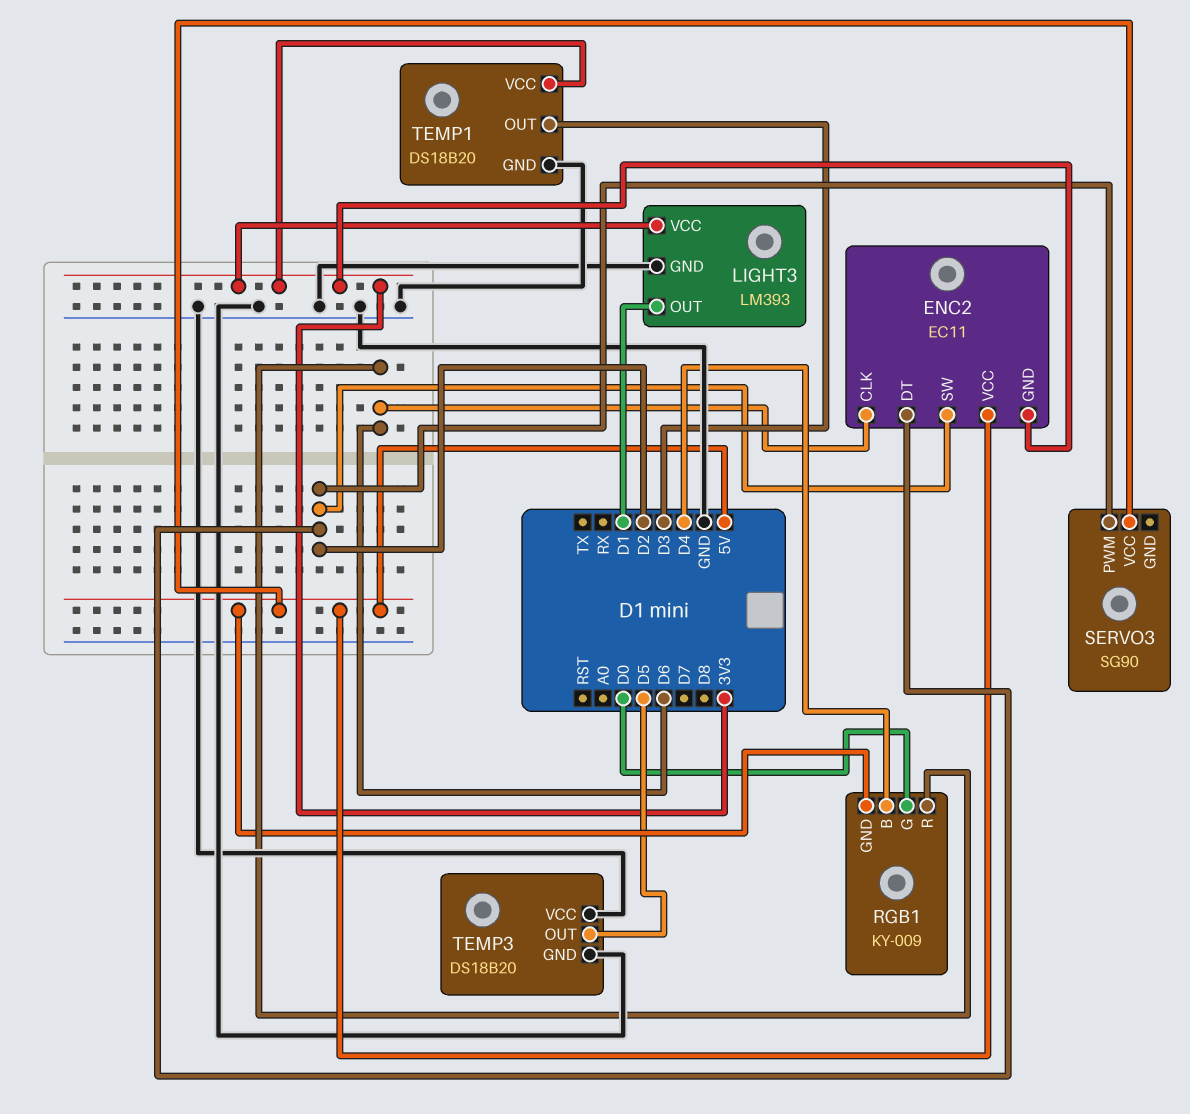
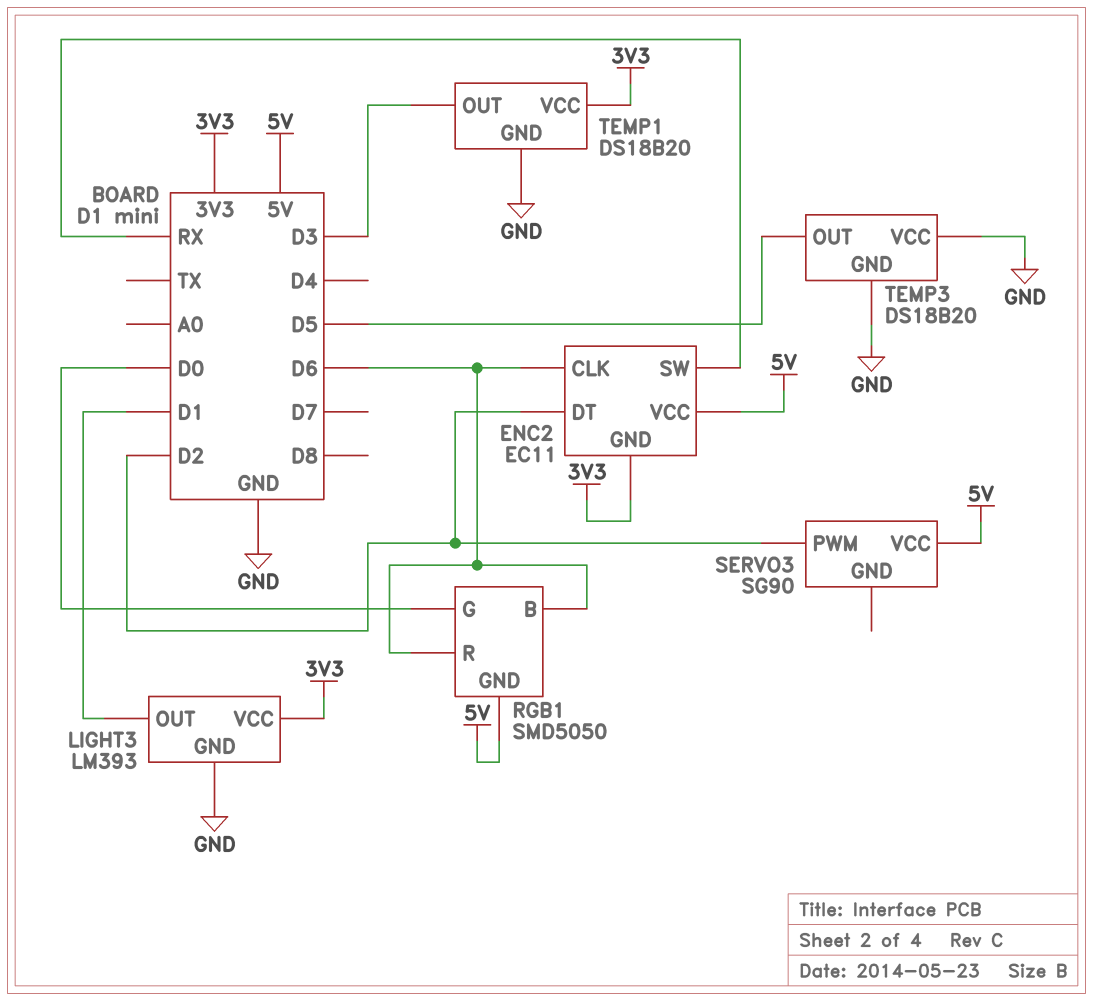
ENC2 pin SW: D2 -> RX
RGB1: KY-009 -> SMD5050
RGB1 pin B: D4 -> D6

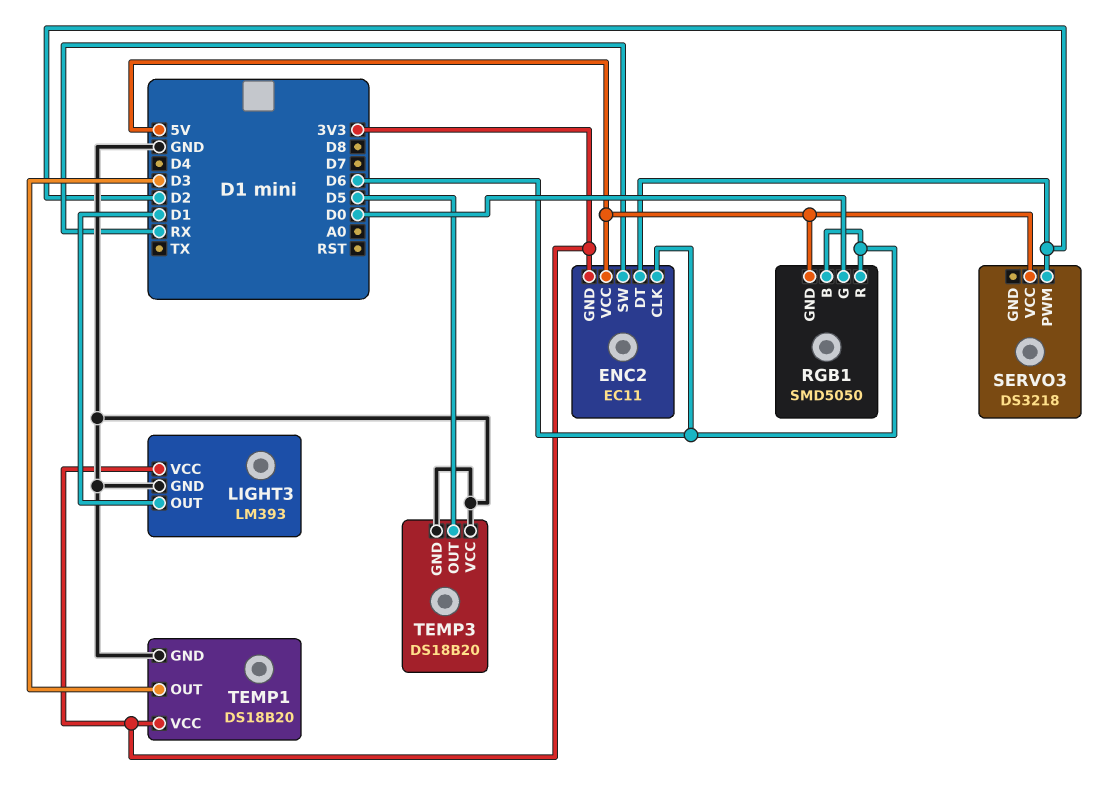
SERVO3: SG90 -> DS3218

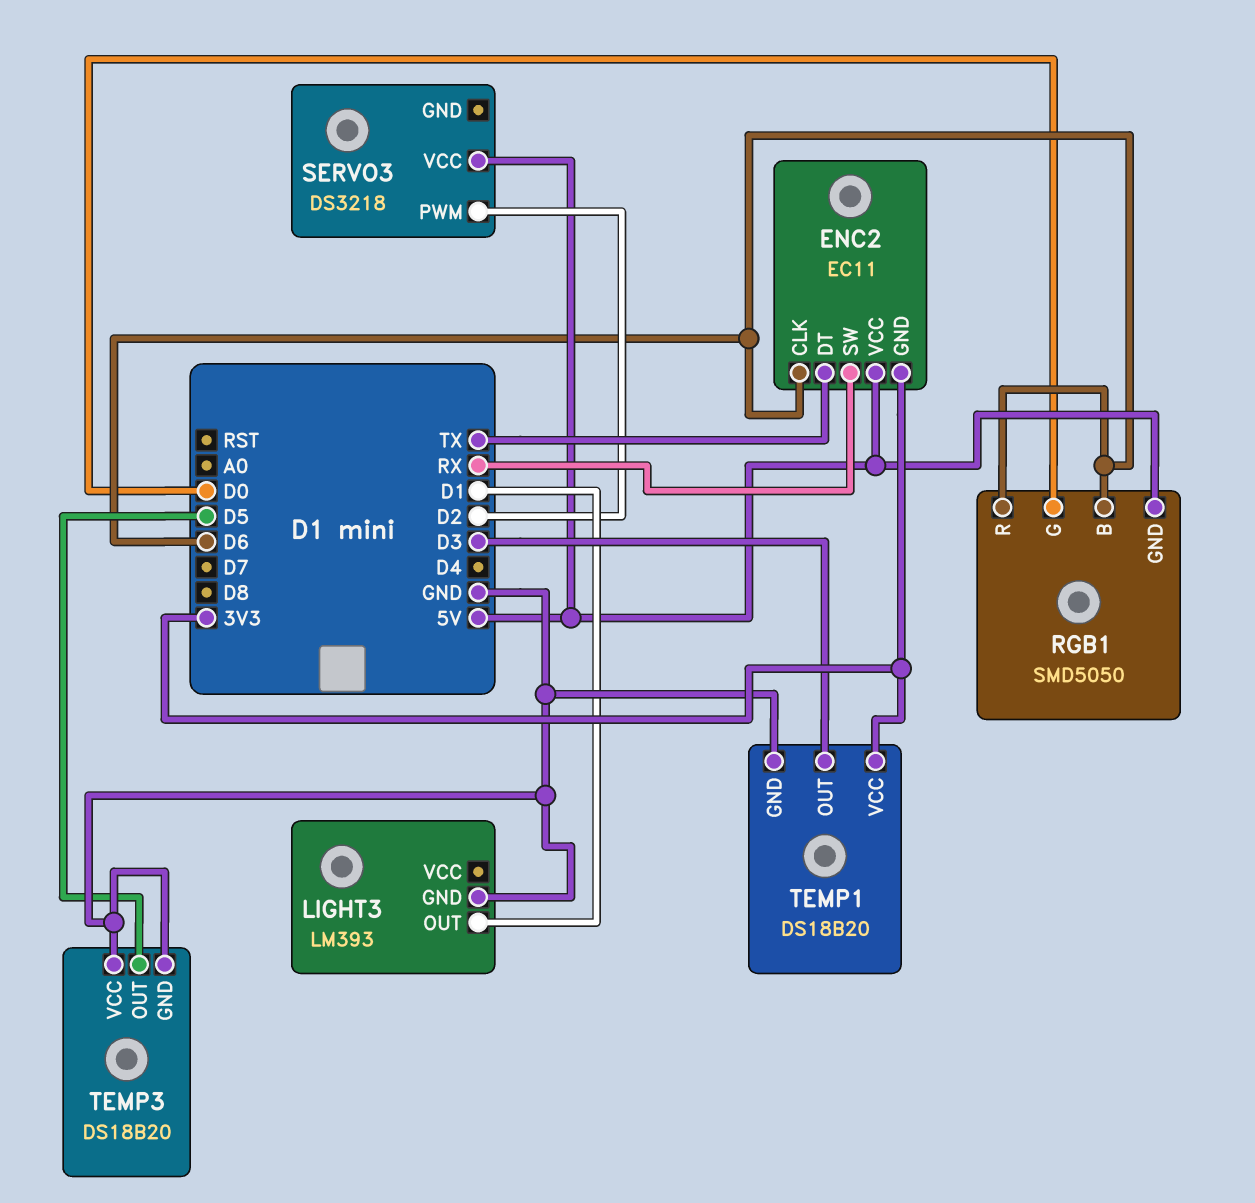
ENC2 pin DT: D2 -> TX
LIGHT3 pin VCC: 3V3 -> none

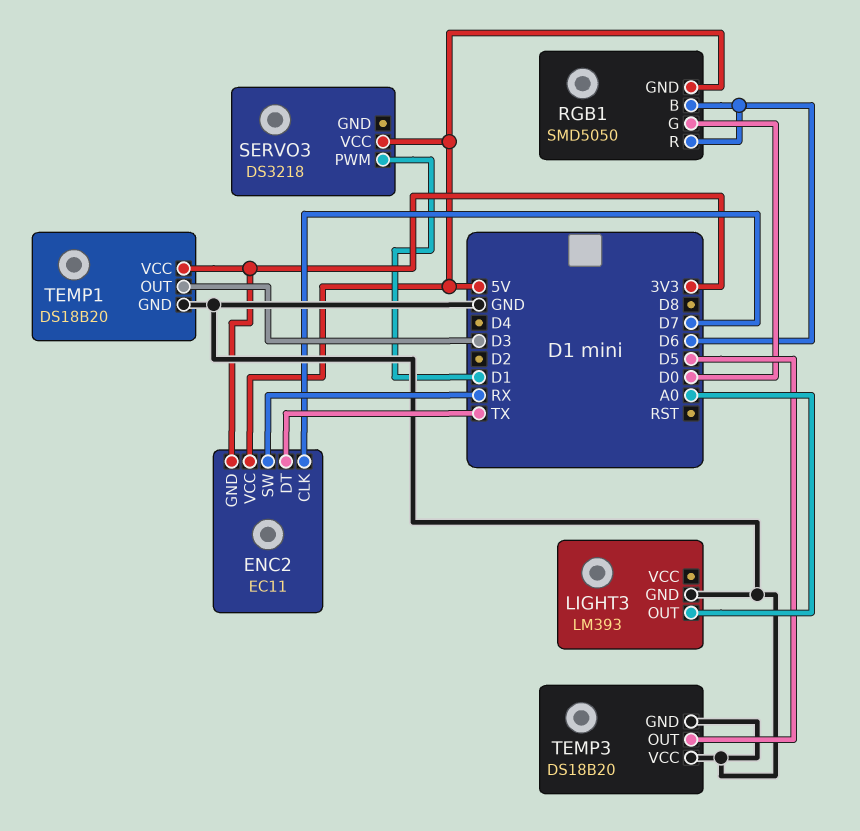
ENC2 pin CLK: D6 -> D7
LIGHT3 pin OUT: D1 -> A0
SERVO3 pin PWM: D2 -> D1

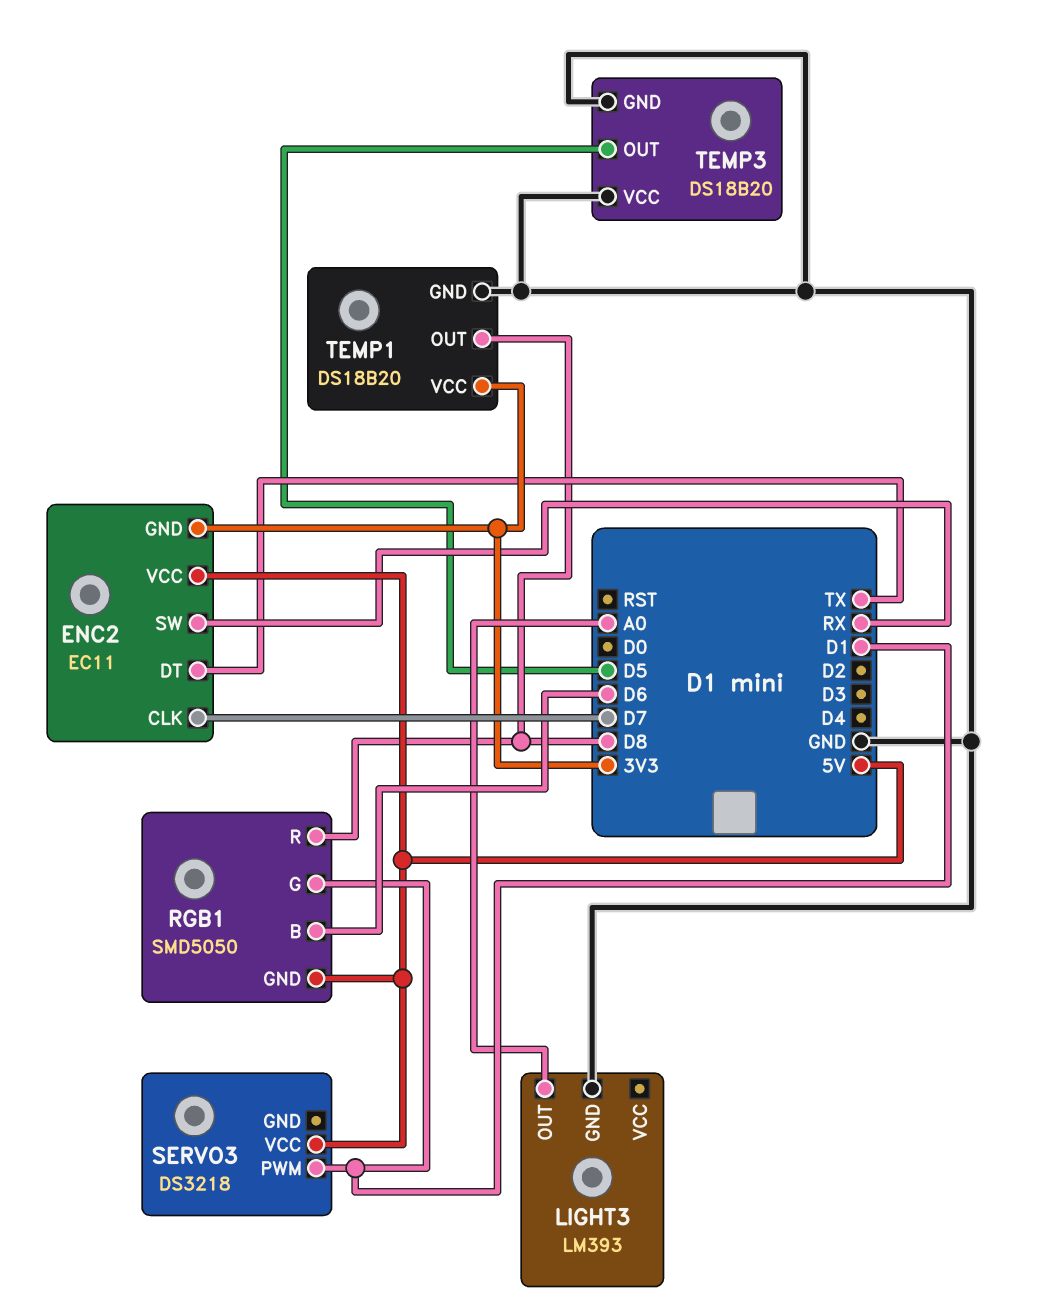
RGB1 pin G: D0 -> D1
RGB1 pin R: D6 -> D8
TEMP1 pin OUT: D3 -> D8

